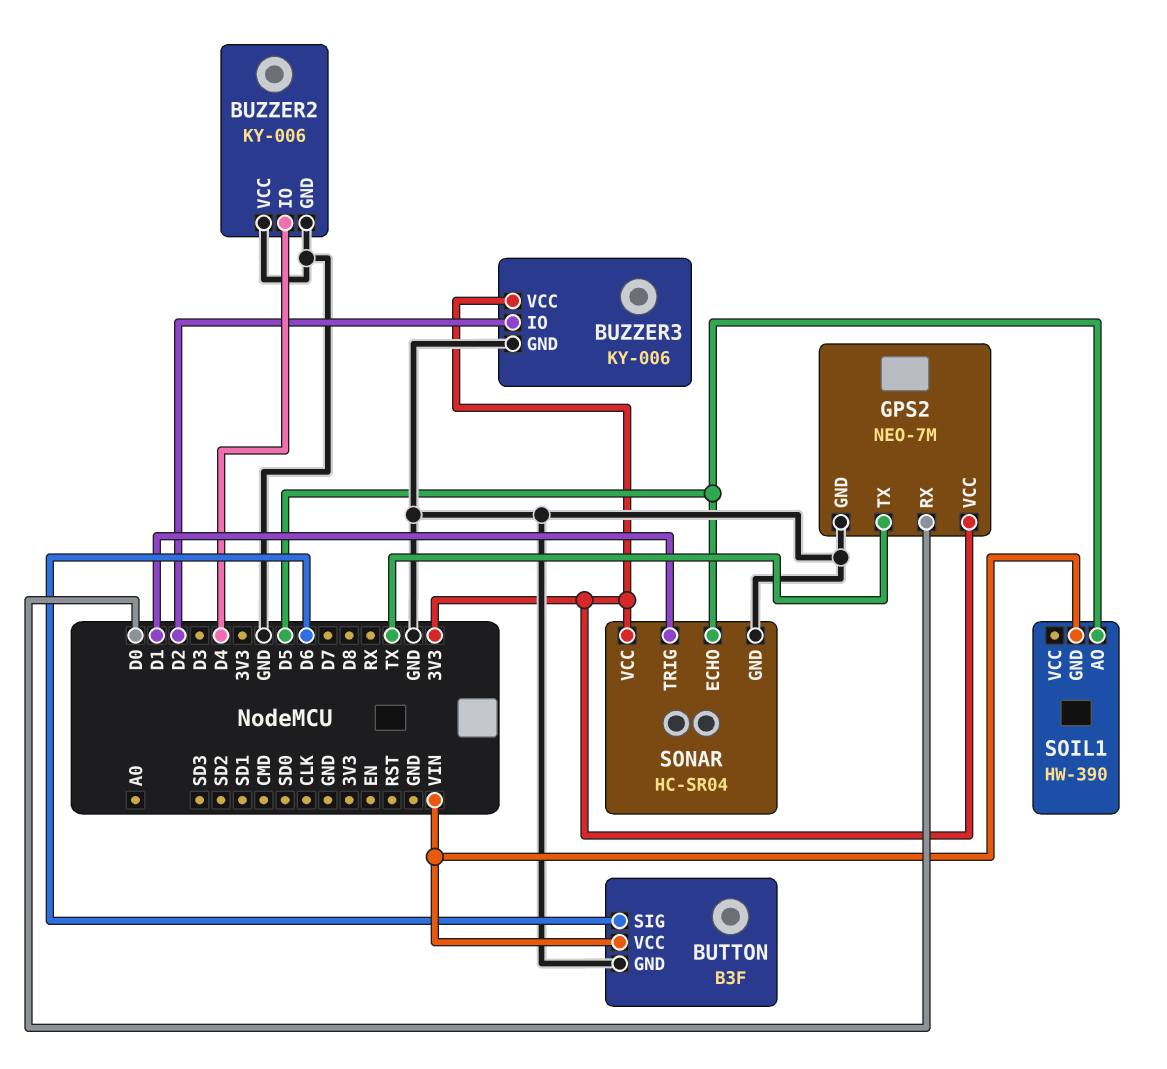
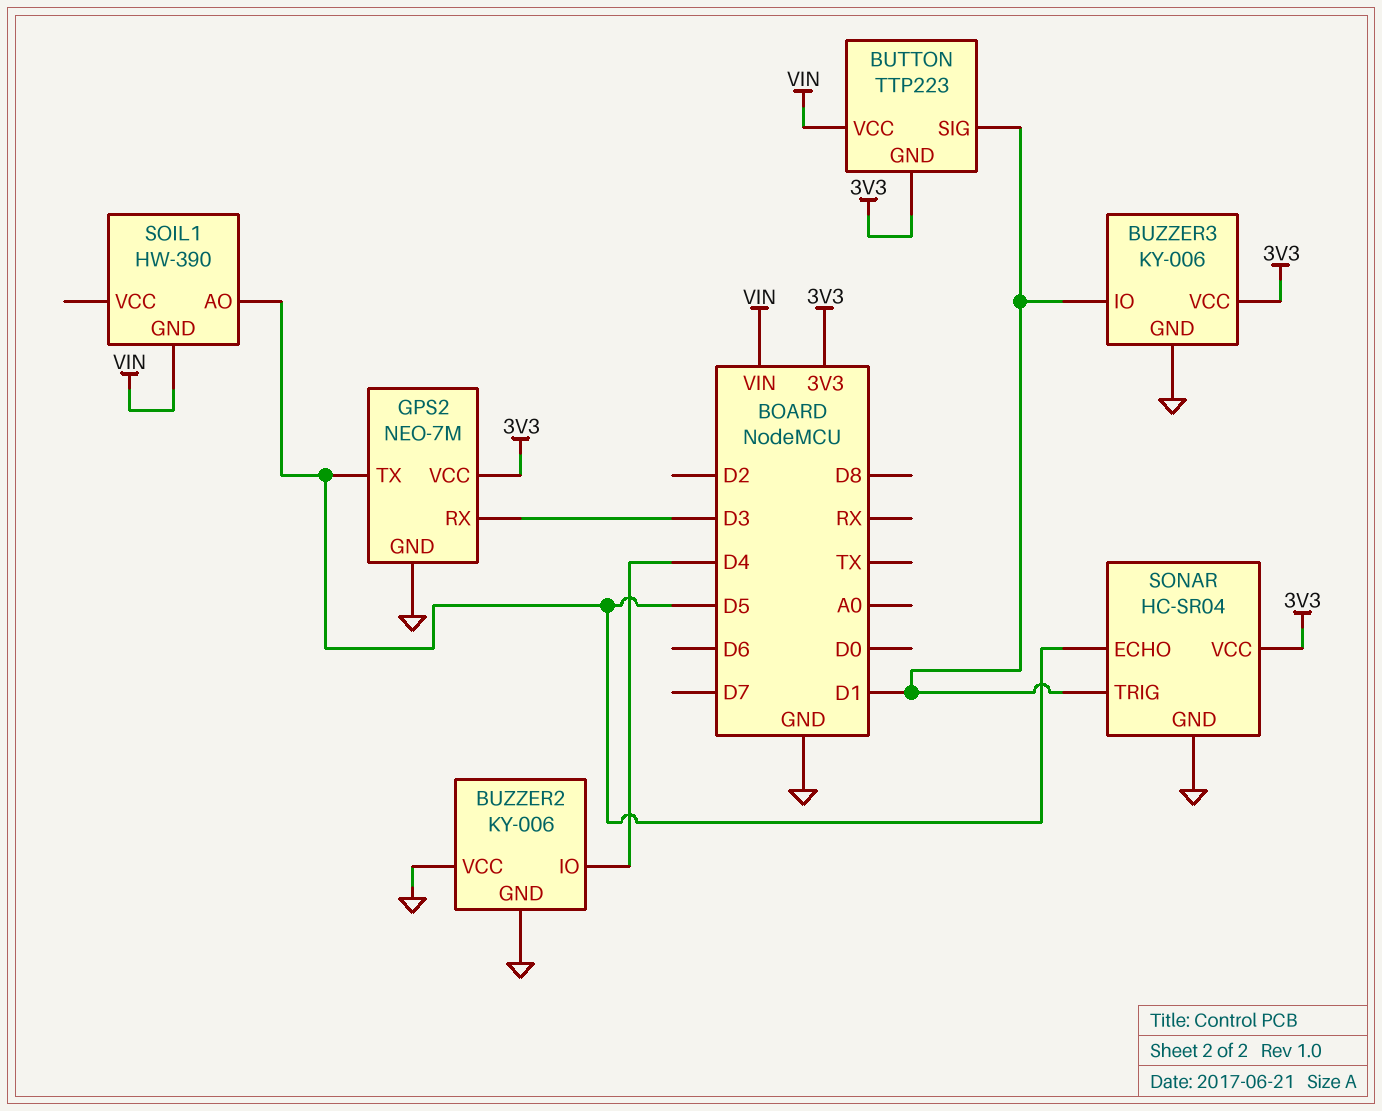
BUTTON: B3F -> TTP223
BUTTON pin GND: GND -> 3V3
BUTTON pin SIG: D6 -> D1
BUZZER3 pin IO: D2 -> D1
GPS2 pin RX: D0 -> D3
GPS2 pin TX: TX -> D5

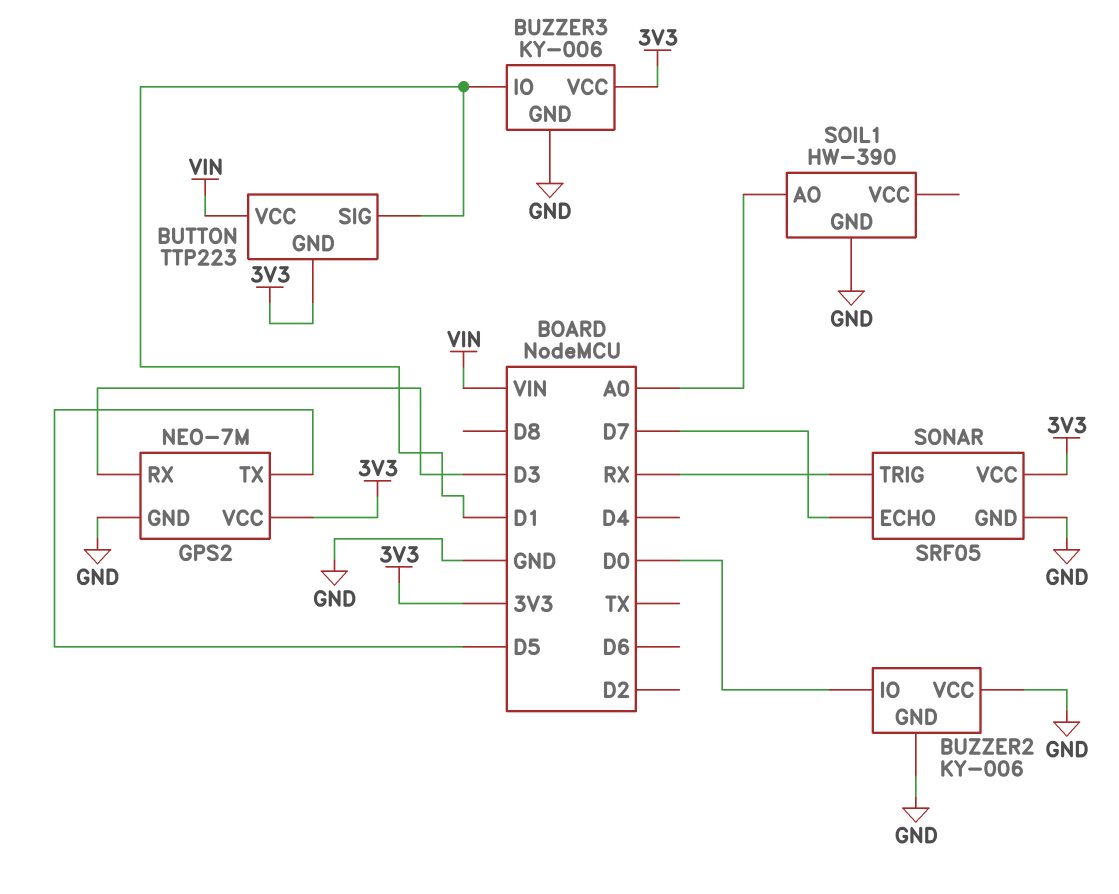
BUZZER2 pin IO: D4 -> D0
SOIL1 pin AO: D5 -> A0
SOIL1 pin GND: VIN -> GND
SONAR: HC-SR04 -> SRF05
SONAR pin ECHO: D5 -> D7
SONAR pin TRIG: D1 -> RX

